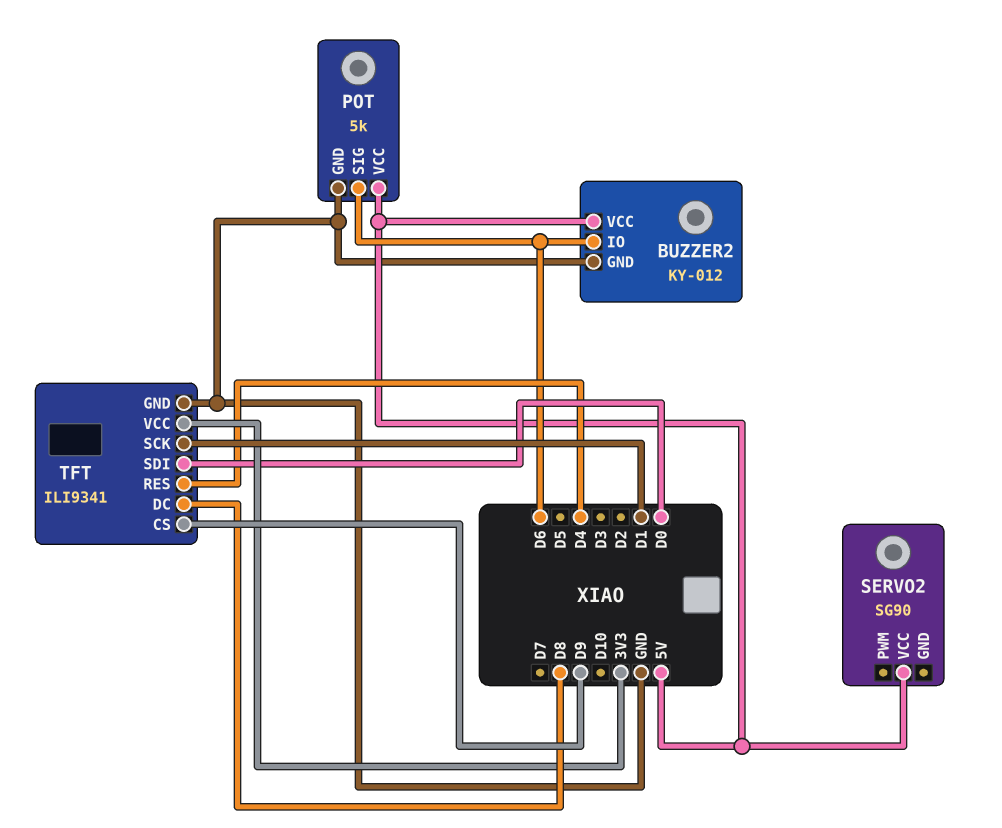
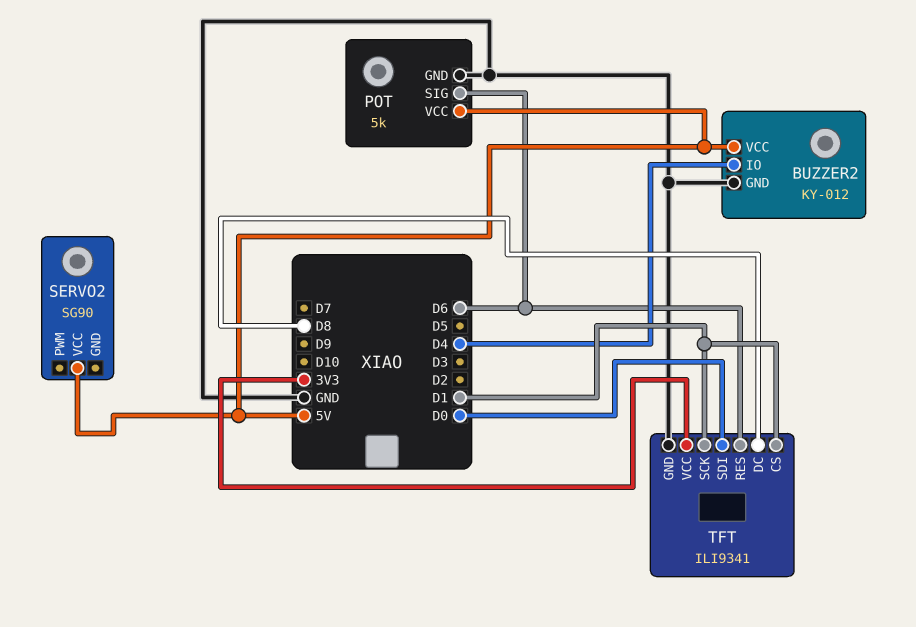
BUZZER2 pin IO: D6 -> D4
TFT pin CS: D9 -> D1
TFT pin RES: D4 -> D6

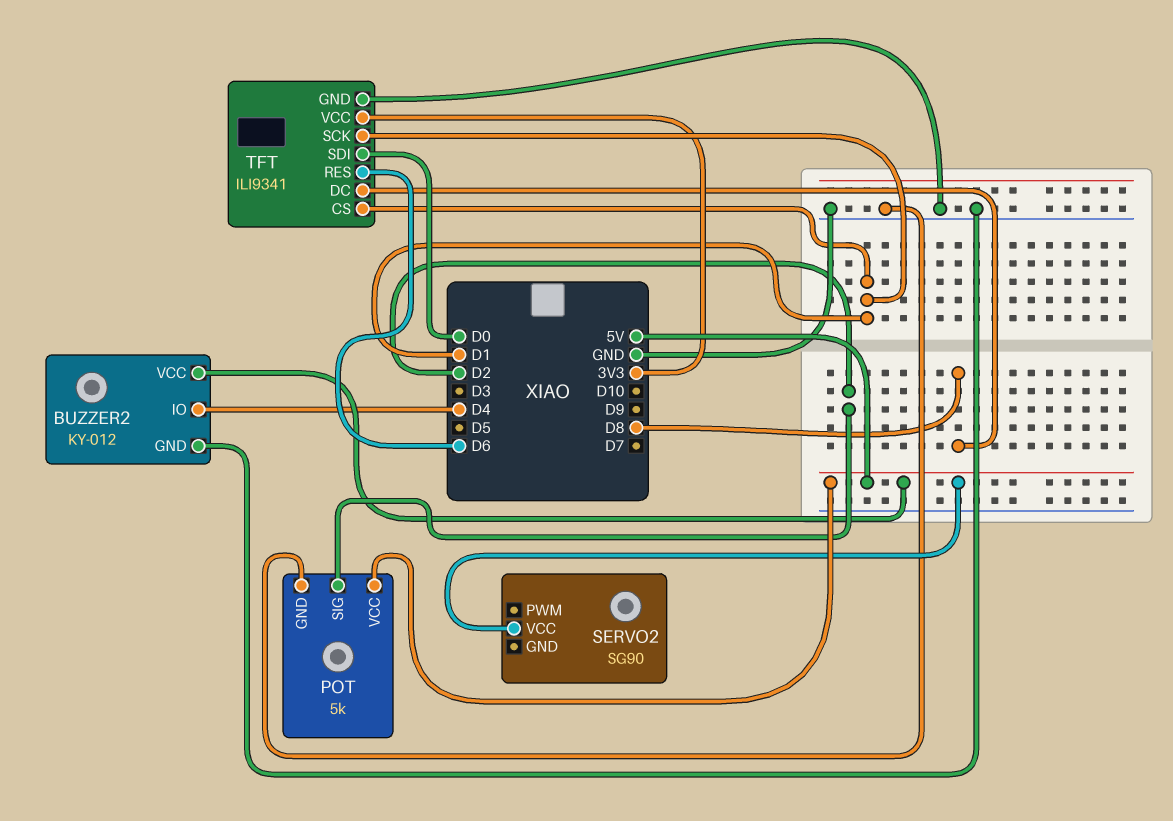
POT pin SIG: D6 -> D2

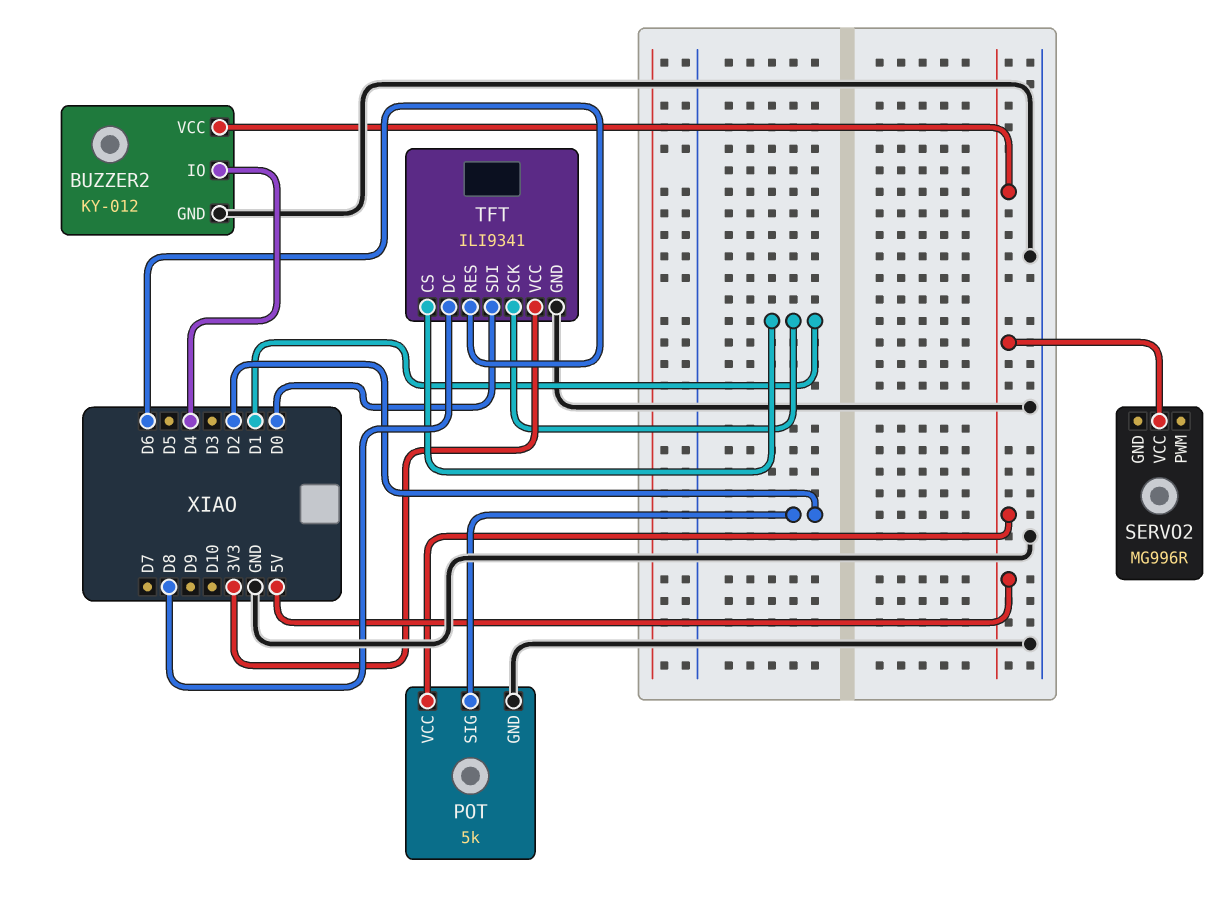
SERVO2: SG90 -> MG996R

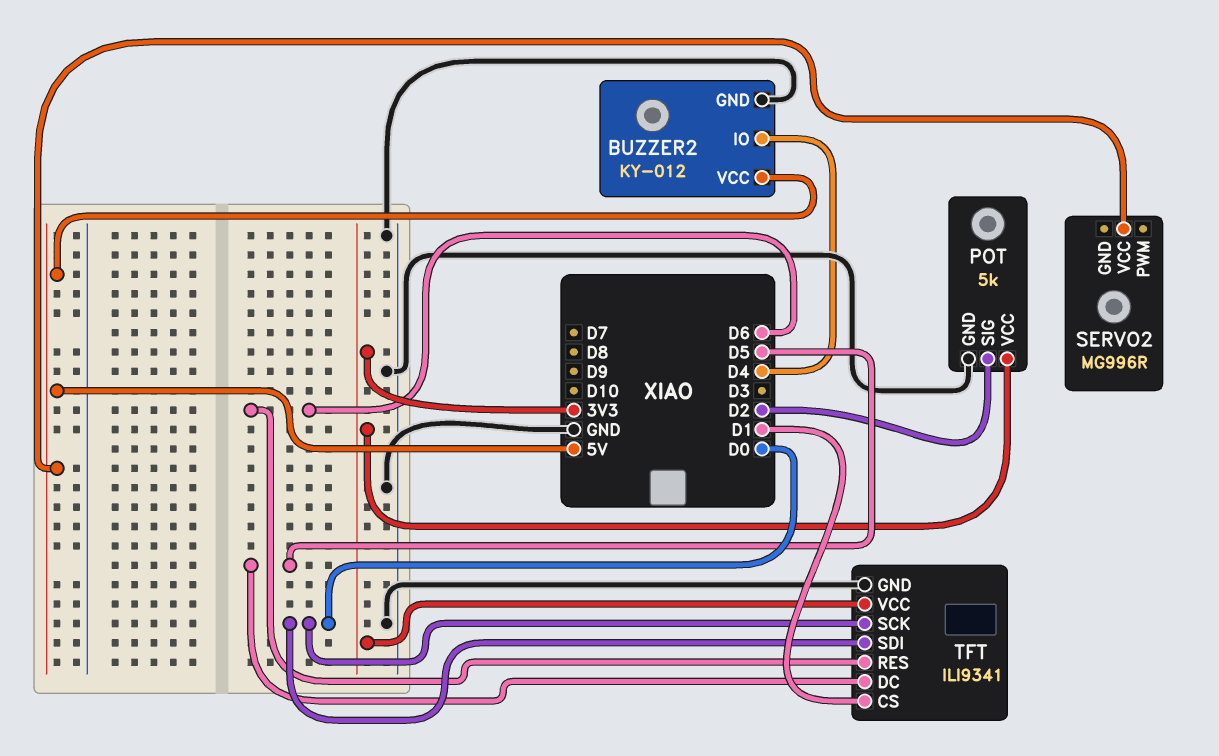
POT pin VCC: 5V -> 3V3
TFT pin DC: D8 -> D5
TFT pin SCK: D1 -> D0

